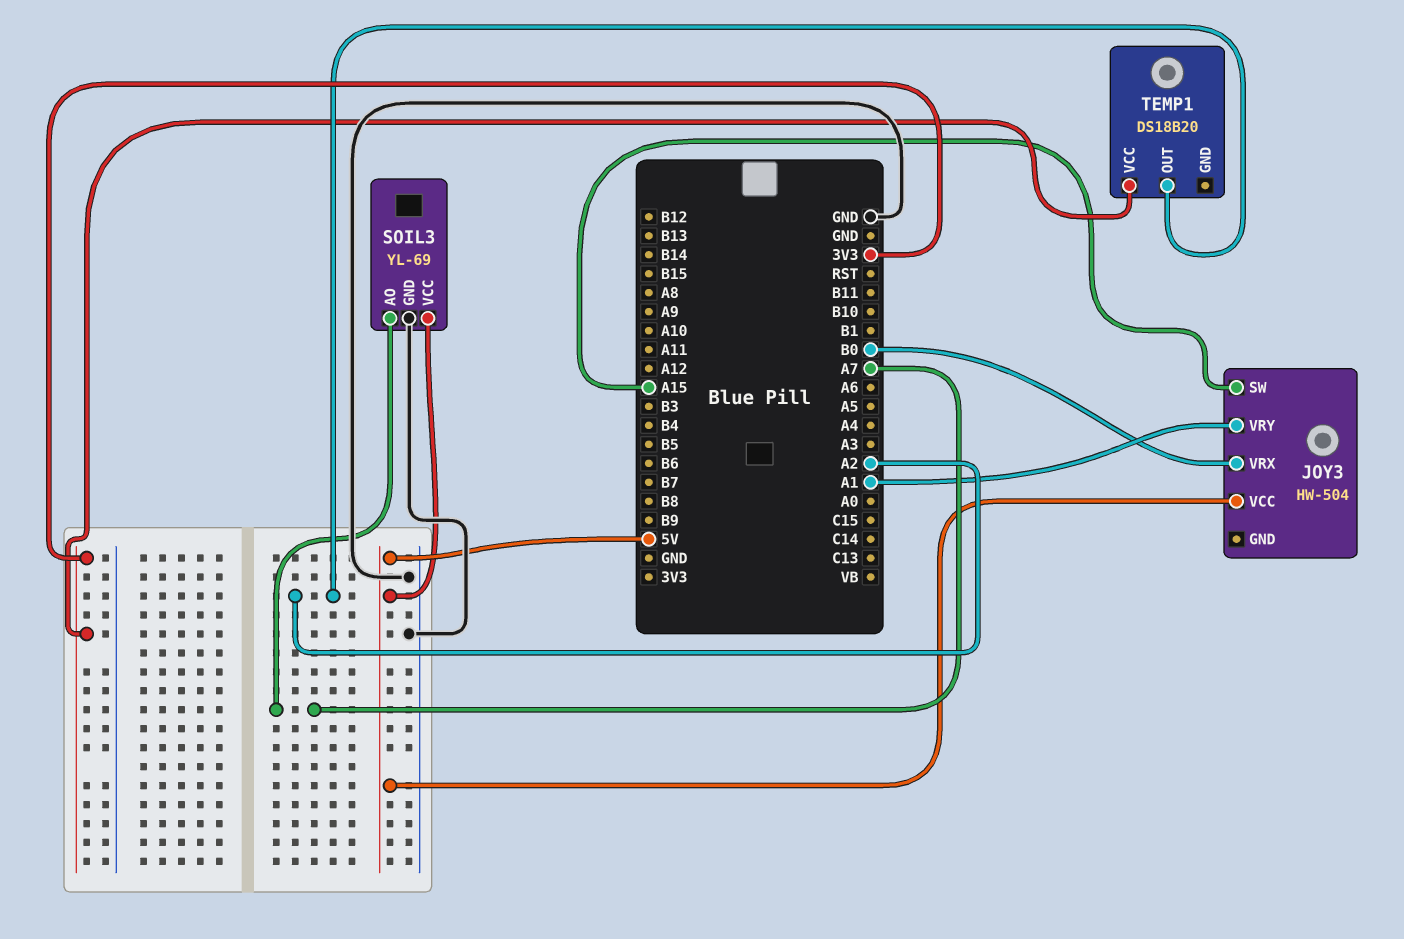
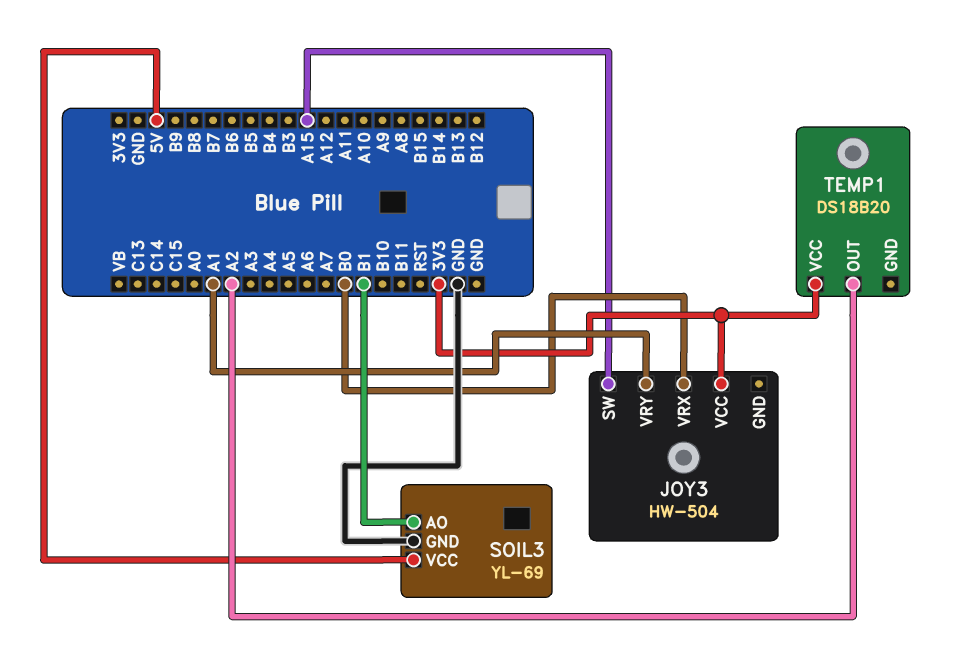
JOY3 pin VCC: 5V -> 3V3
SOIL3 pin AO: A7 -> B1

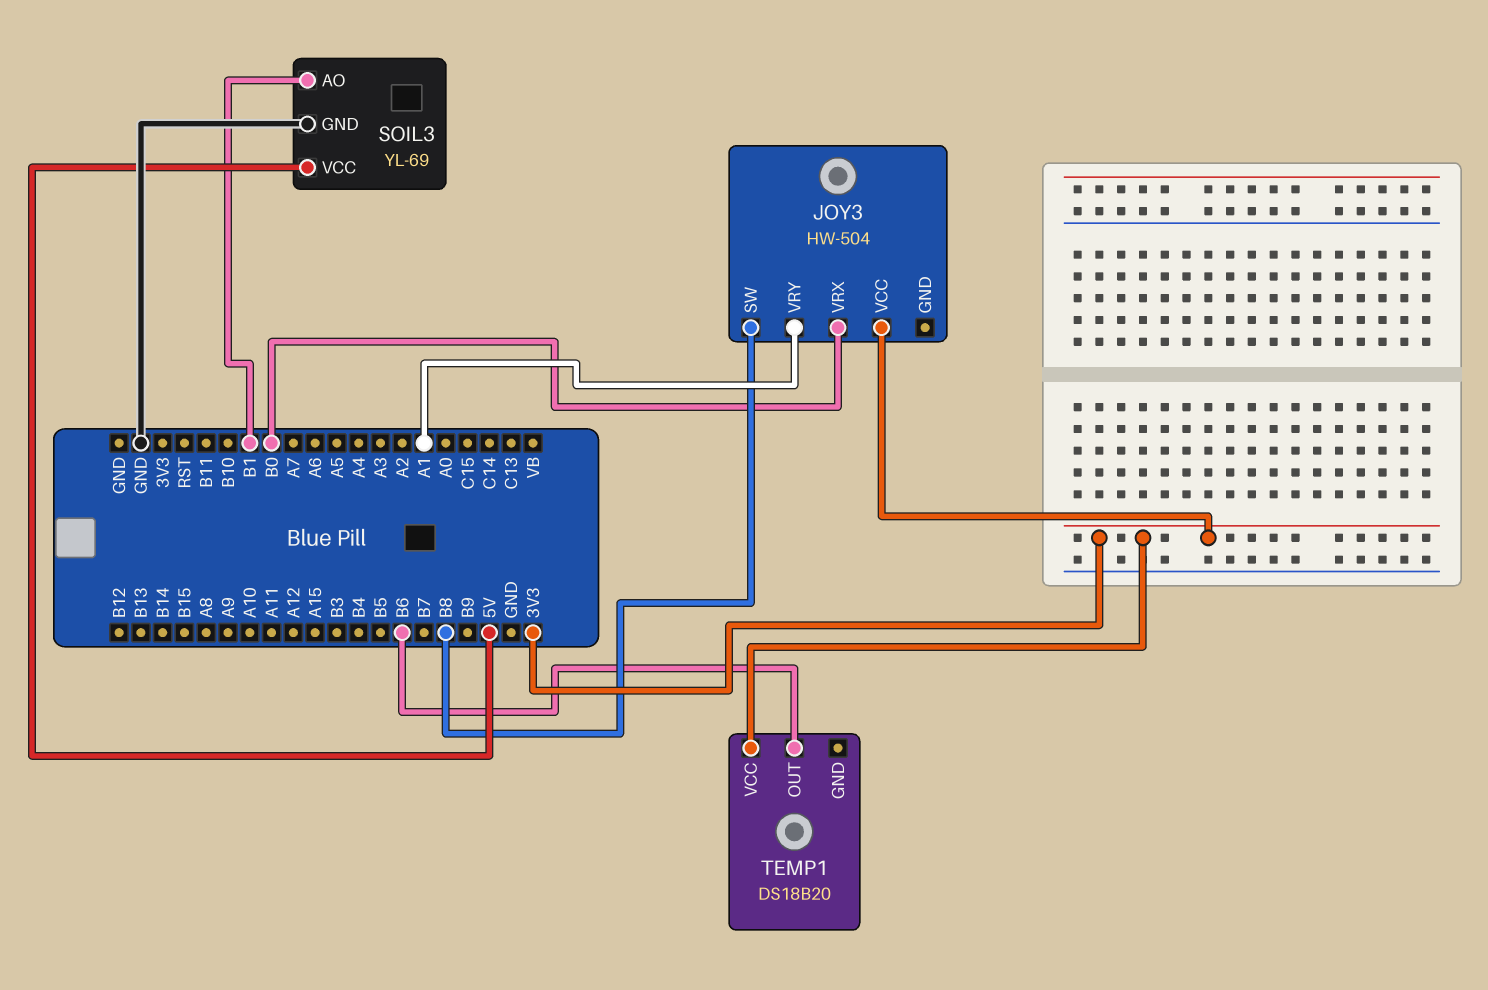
JOY3 pin SW: A15 -> B8
TEMP1 pin OUT: A2 -> B6

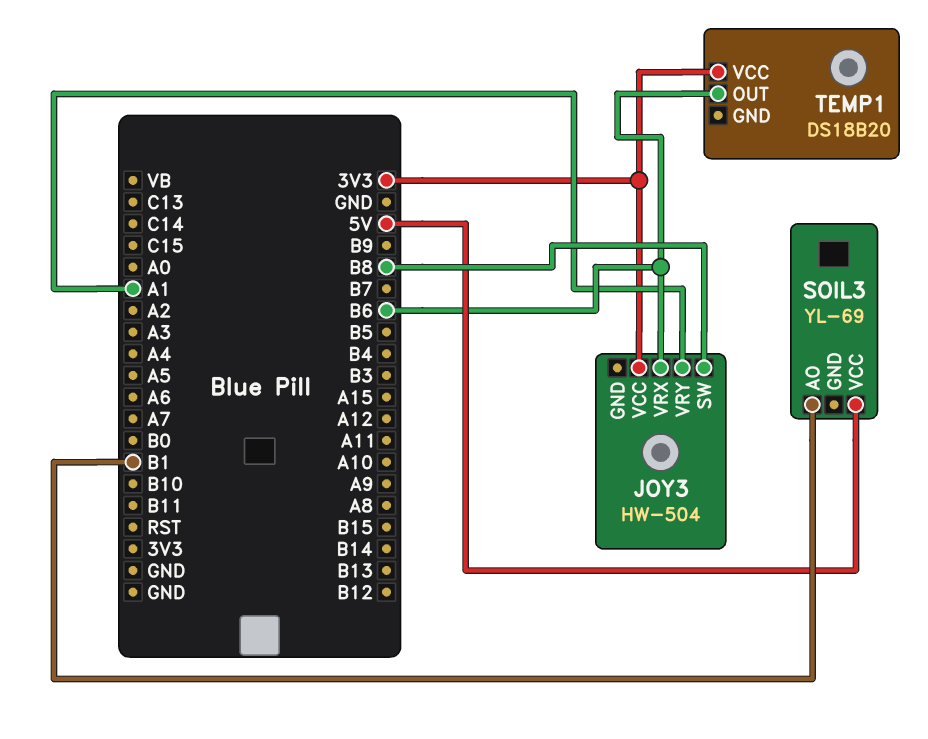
JOY3 pin VRX: B0 -> B6
SOIL3 pin GND: GND -> none

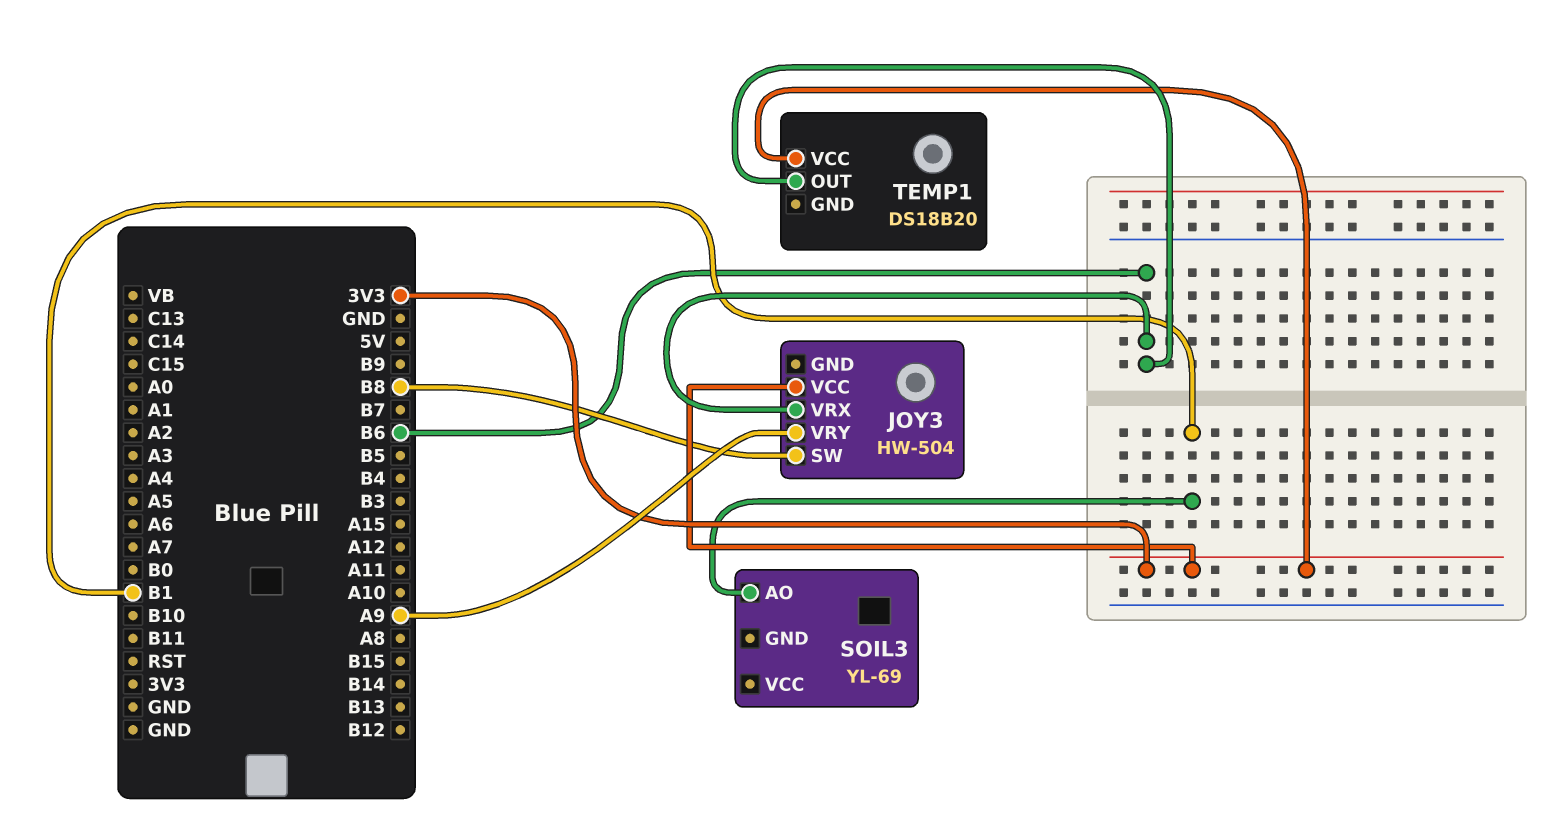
JOY3 pin VRY: A1 -> A9
SOIL3 pin VCC: 5V -> none

